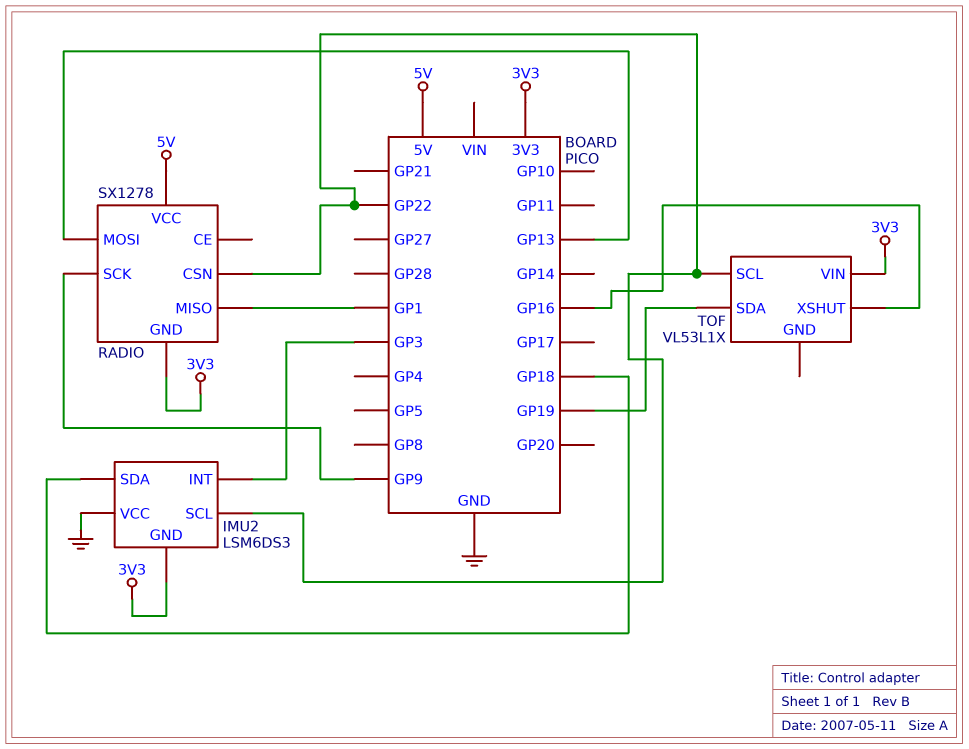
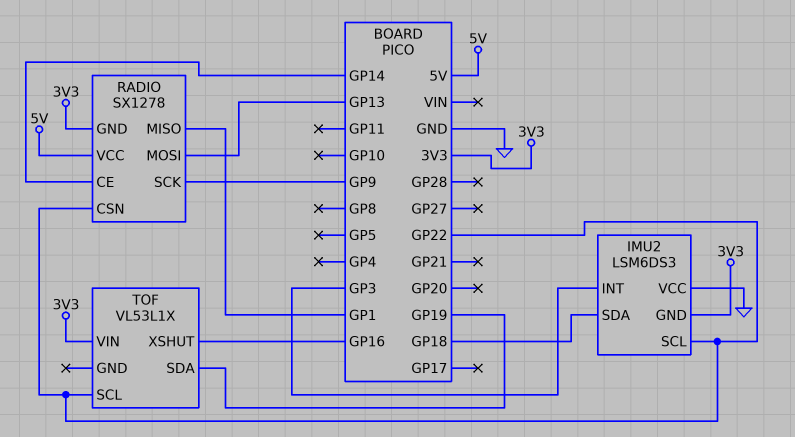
RADIO pin CE: none -> GP14

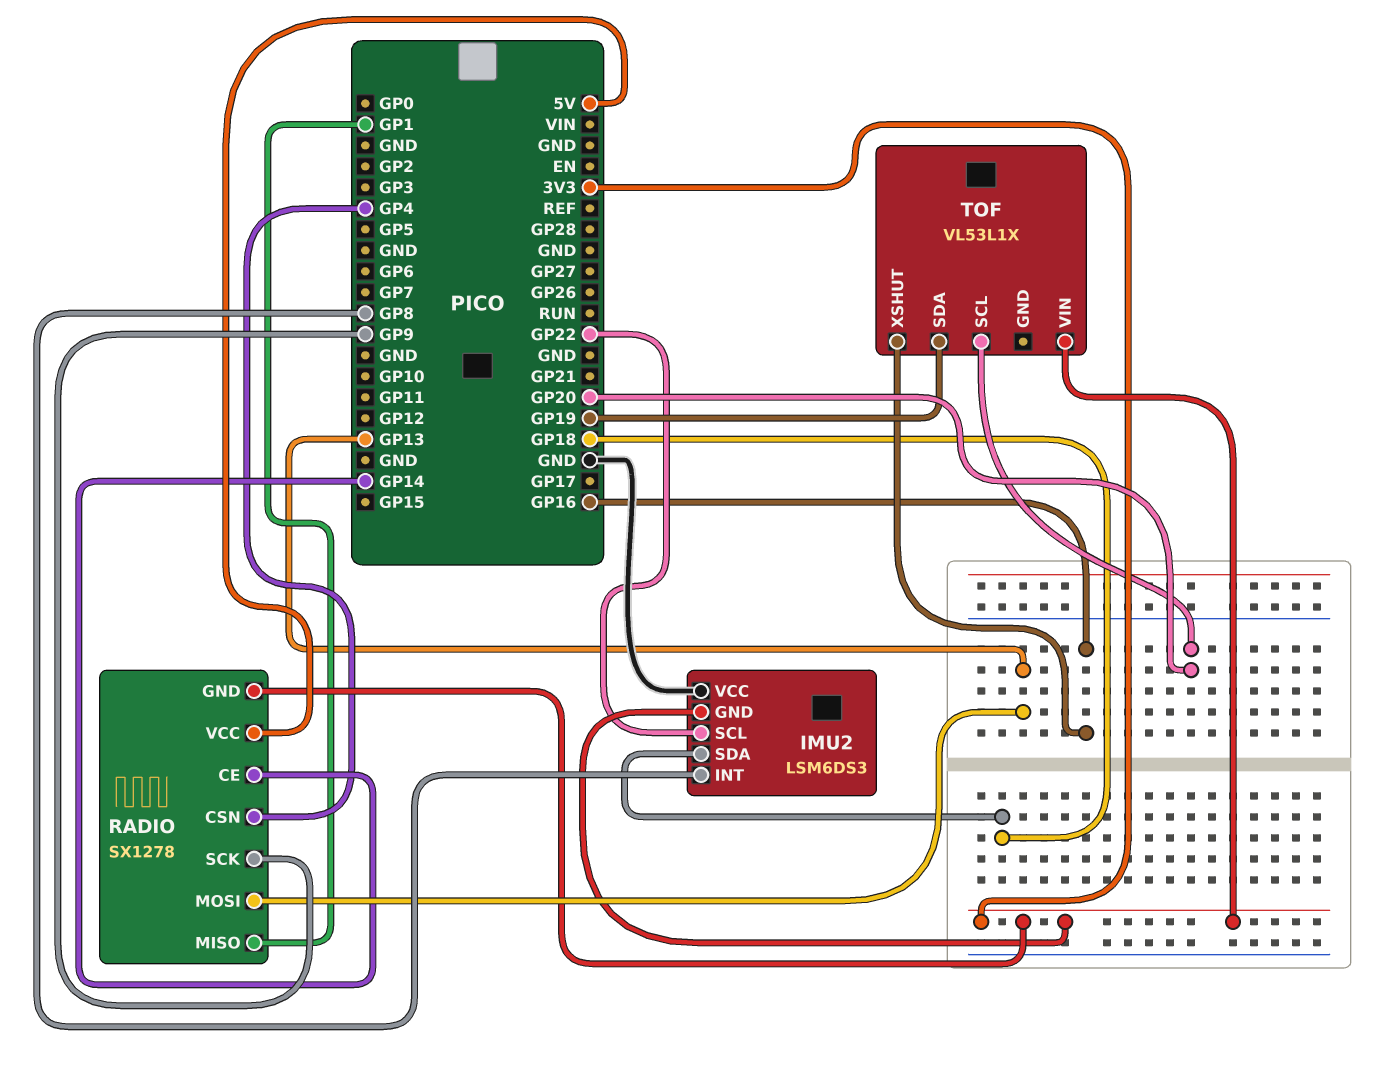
IMU2 pin INT: GP3 -> GP8
RADIO pin CSN: GP22 -> GP4
TOF pin SCL: GP22 -> GP20

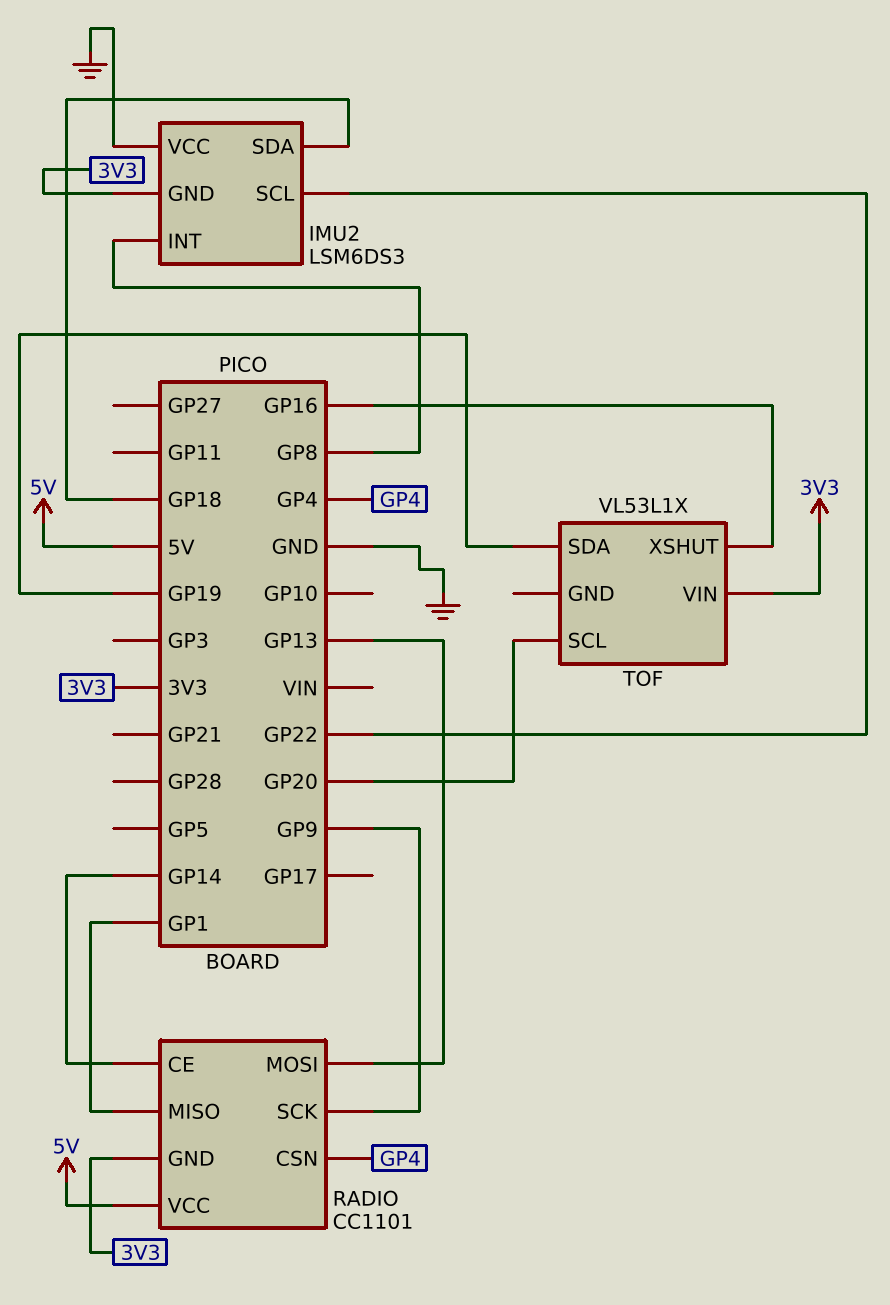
RADIO: SX1278 -> CC1101

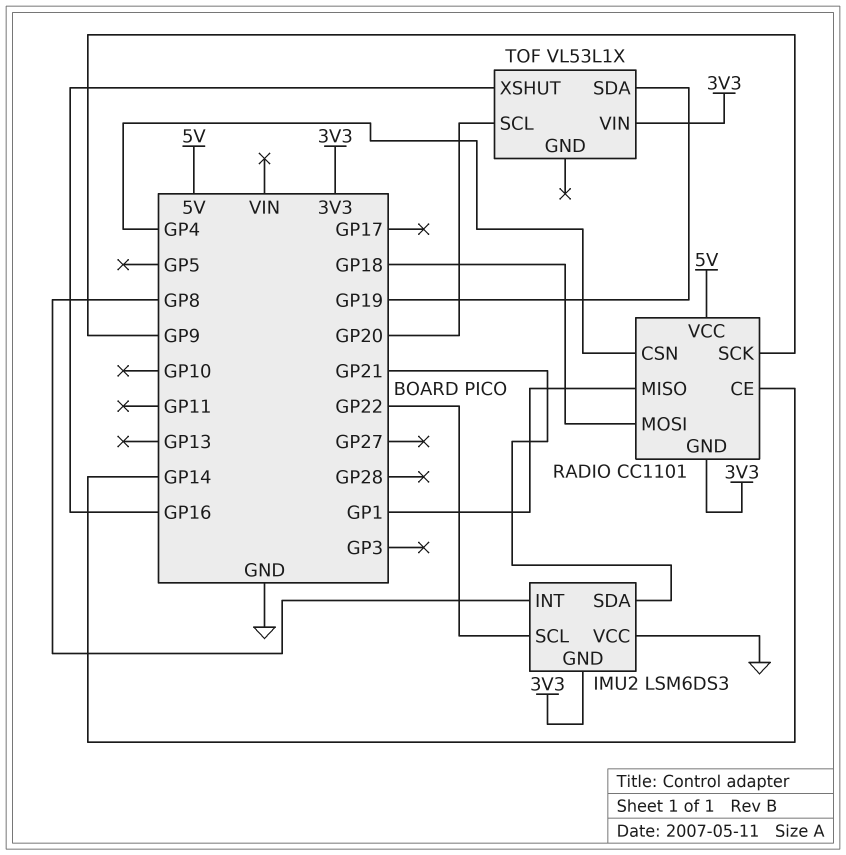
IMU2 pin SDA: GP18 -> GP21
RADIO pin MOSI: GP13 -> GP18

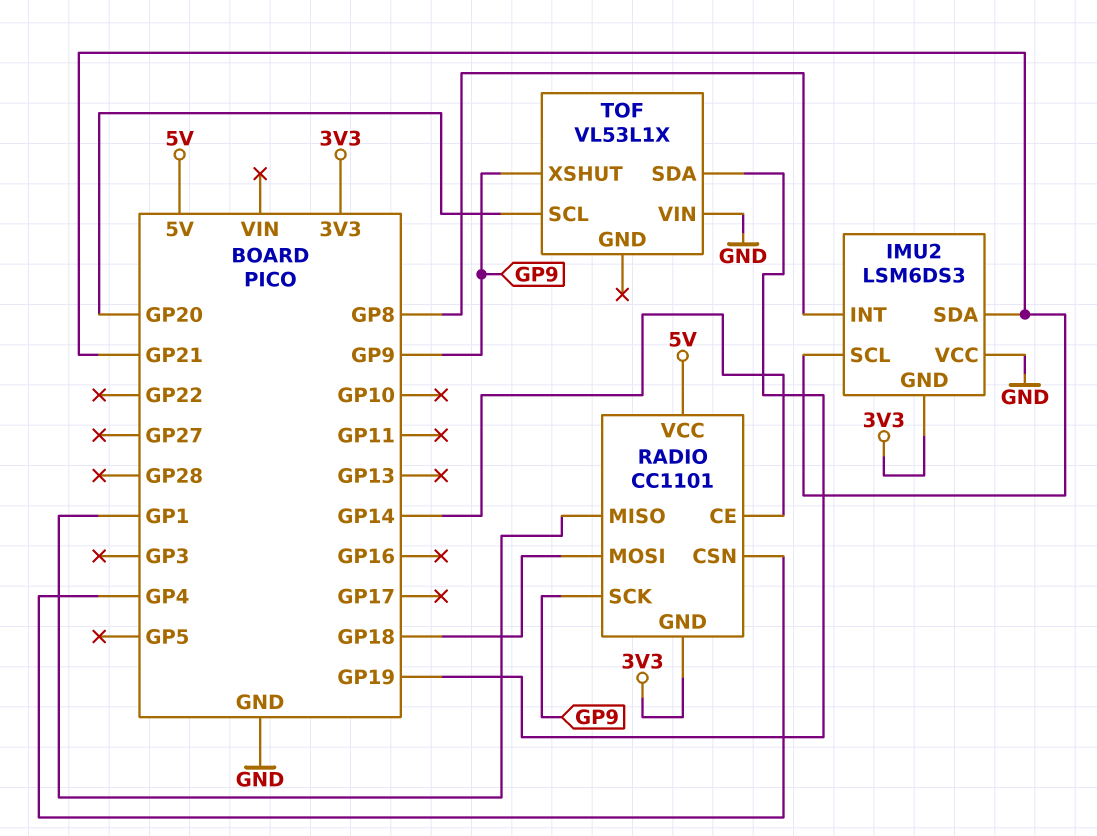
IMU2 pin SCL: GP22 -> GP21
TOF pin VIN: 3V3 -> GND
TOF pin XSHUT: GP16 -> GP9

